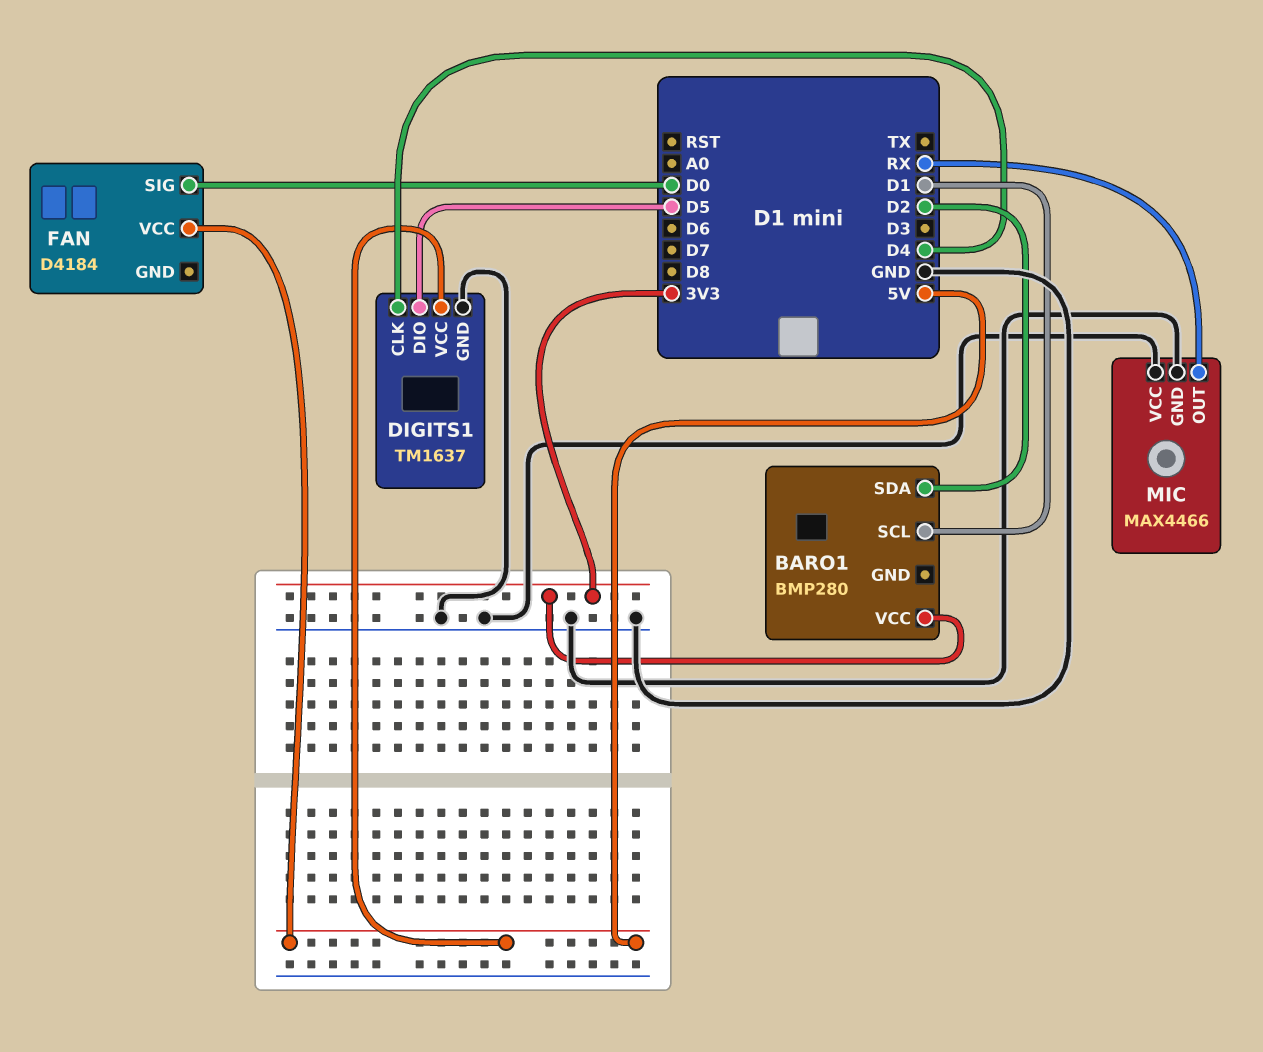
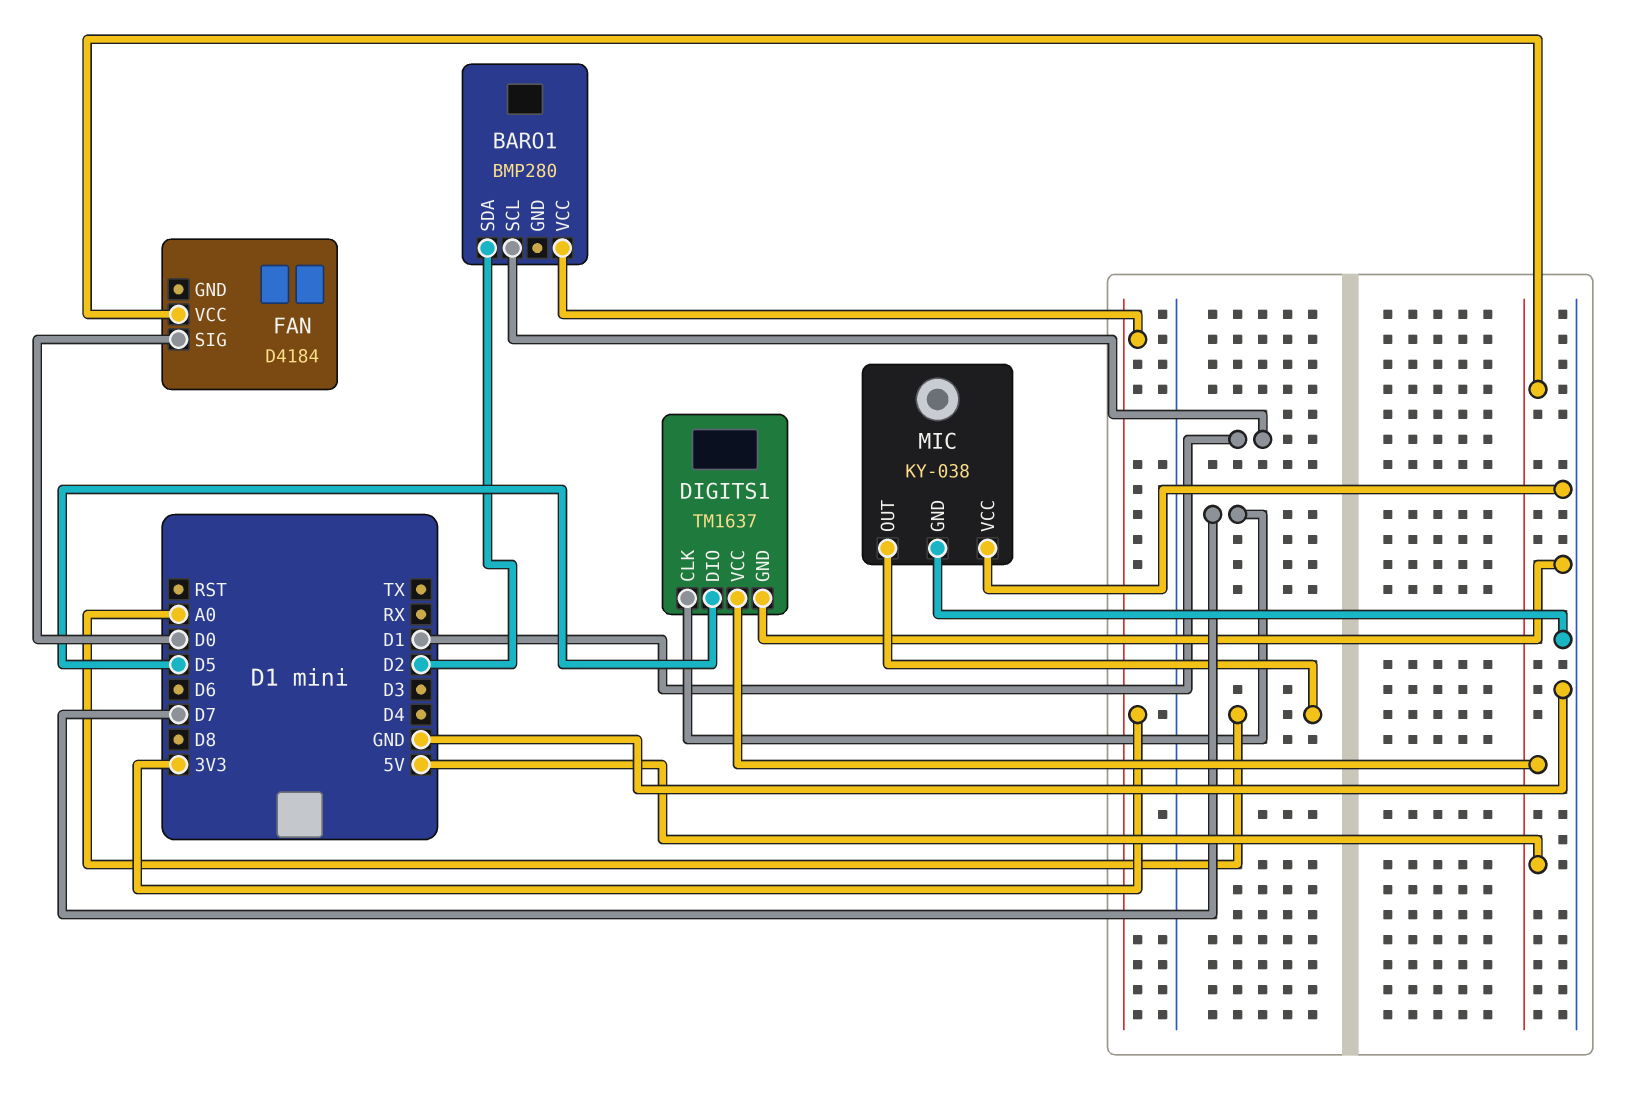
DIGITS1 pin CLK: D4 -> D7
MIC: MAX4466 -> KY-038
MIC pin OUT: RX -> A0

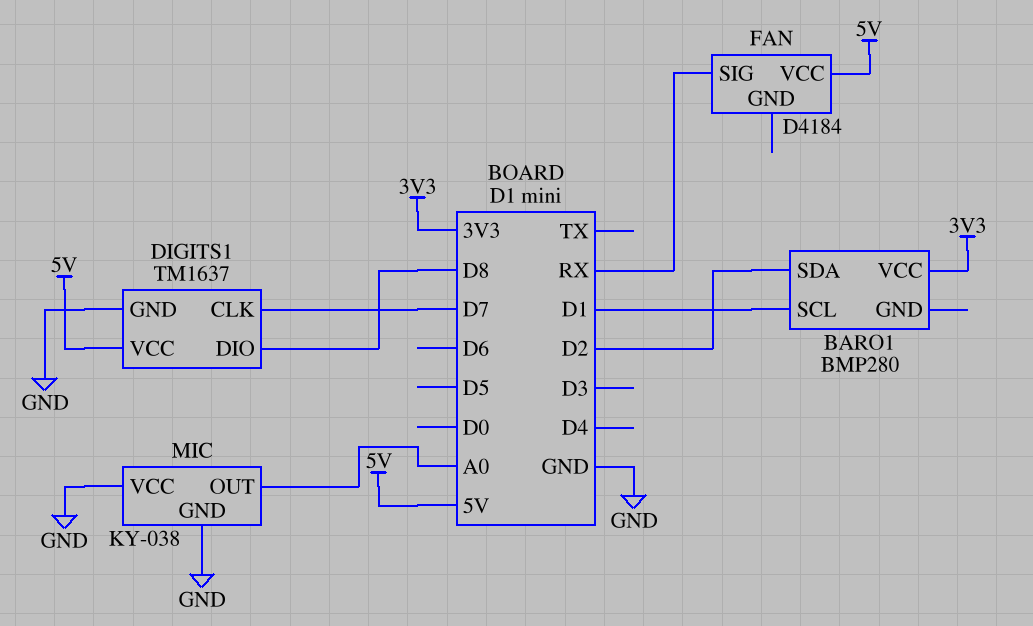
DIGITS1 pin DIO: D5 -> D8
FAN pin SIG: D0 -> RX

